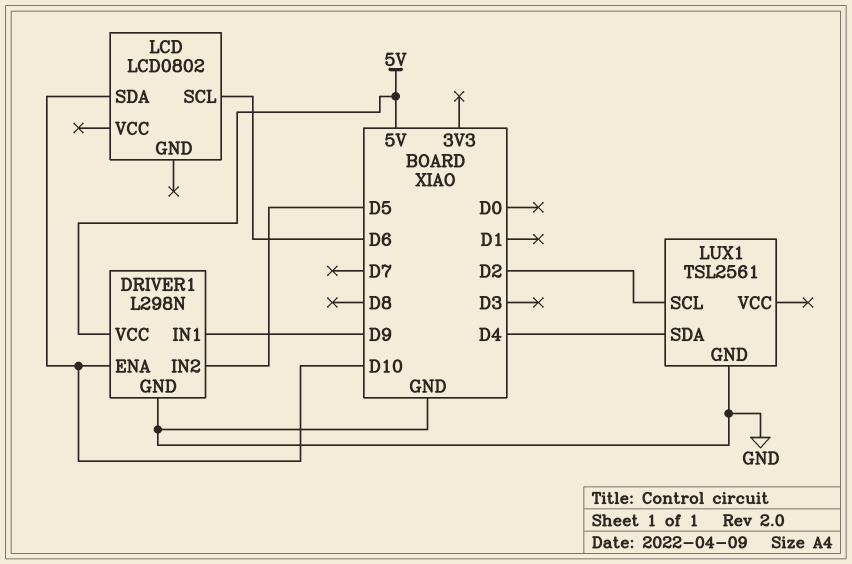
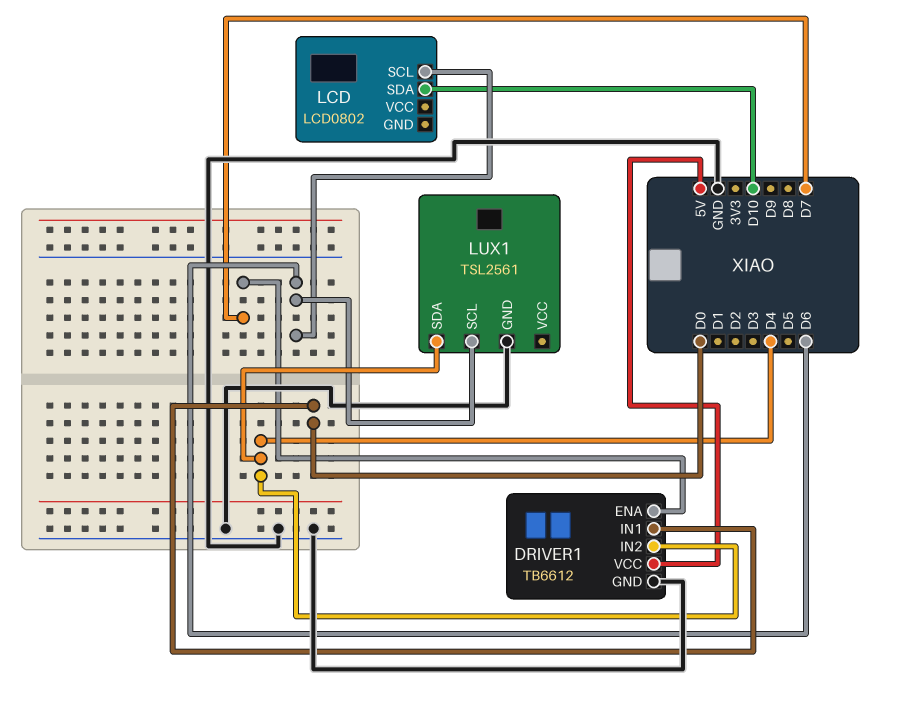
DRIVER1: L298N -> TB6612
DRIVER1 pin ENA: D10 -> D7
DRIVER1 pin IN1: D9 -> D0
DRIVER1 pin IN2: D5 -> D4
LUX1 pin SCL: D2 -> D6

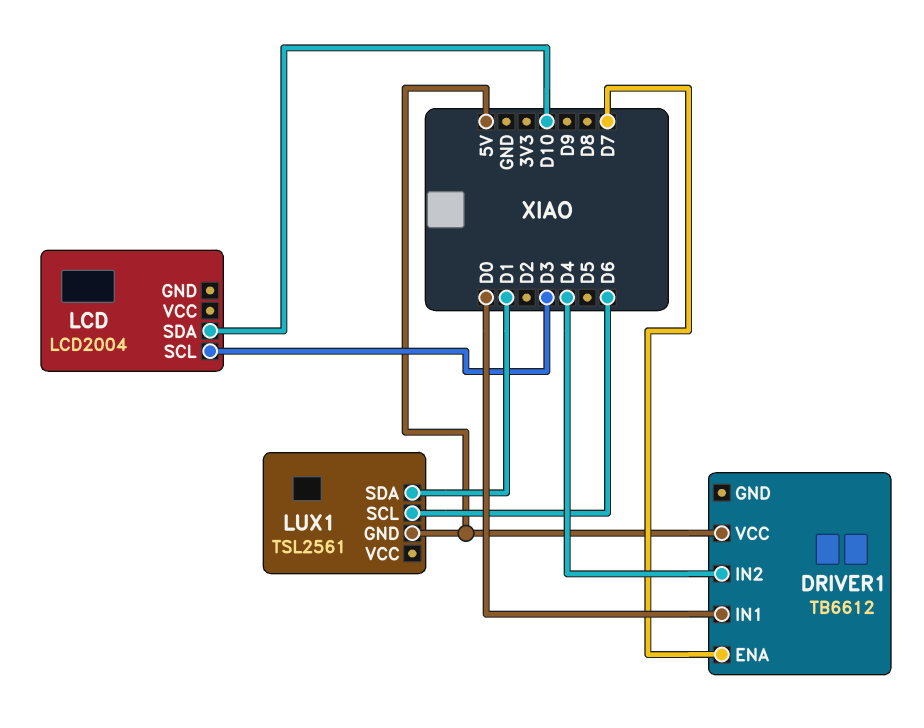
DRIVER1 pin GND: GND -> none
LCD: LCD0802 -> LCD2004
LCD pin SCL: D6 -> D3
LUX1 pin GND: GND -> 5V
LUX1 pin SDA: D4 -> D1

